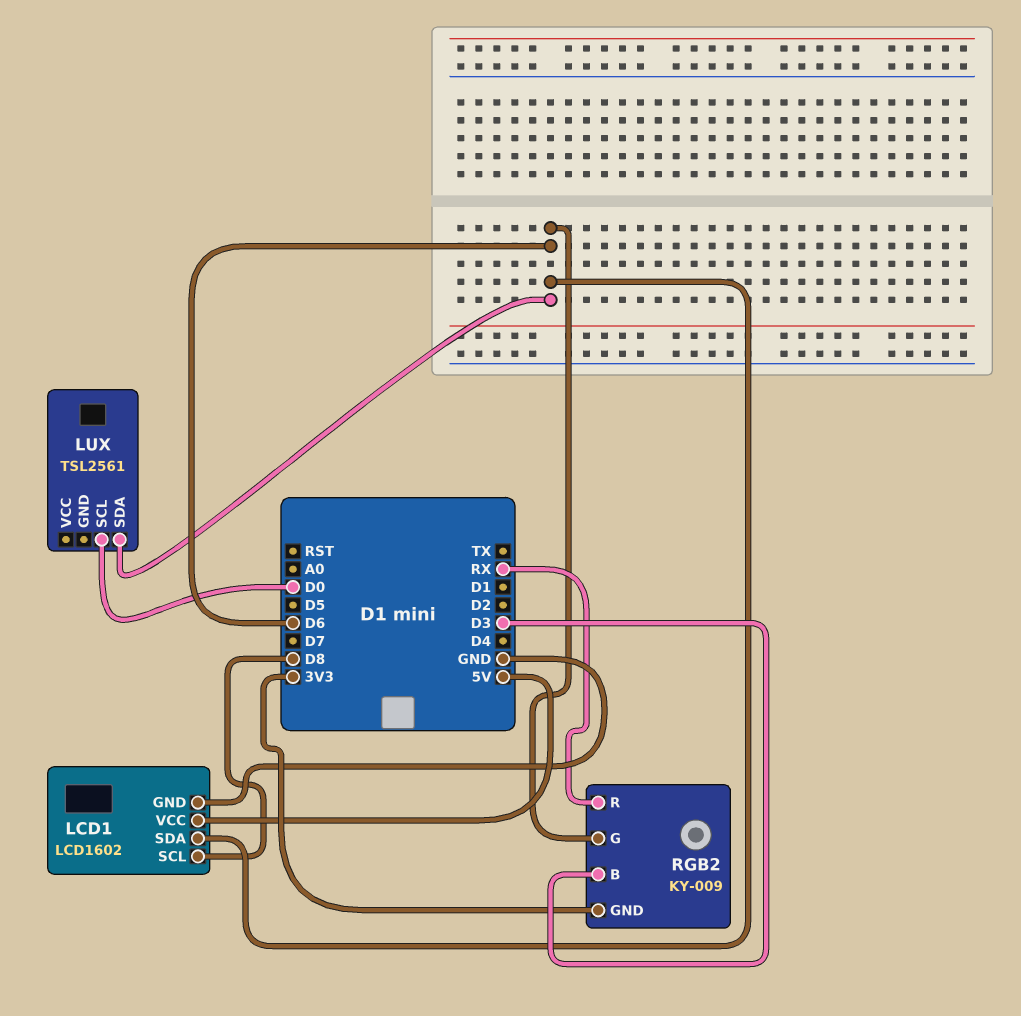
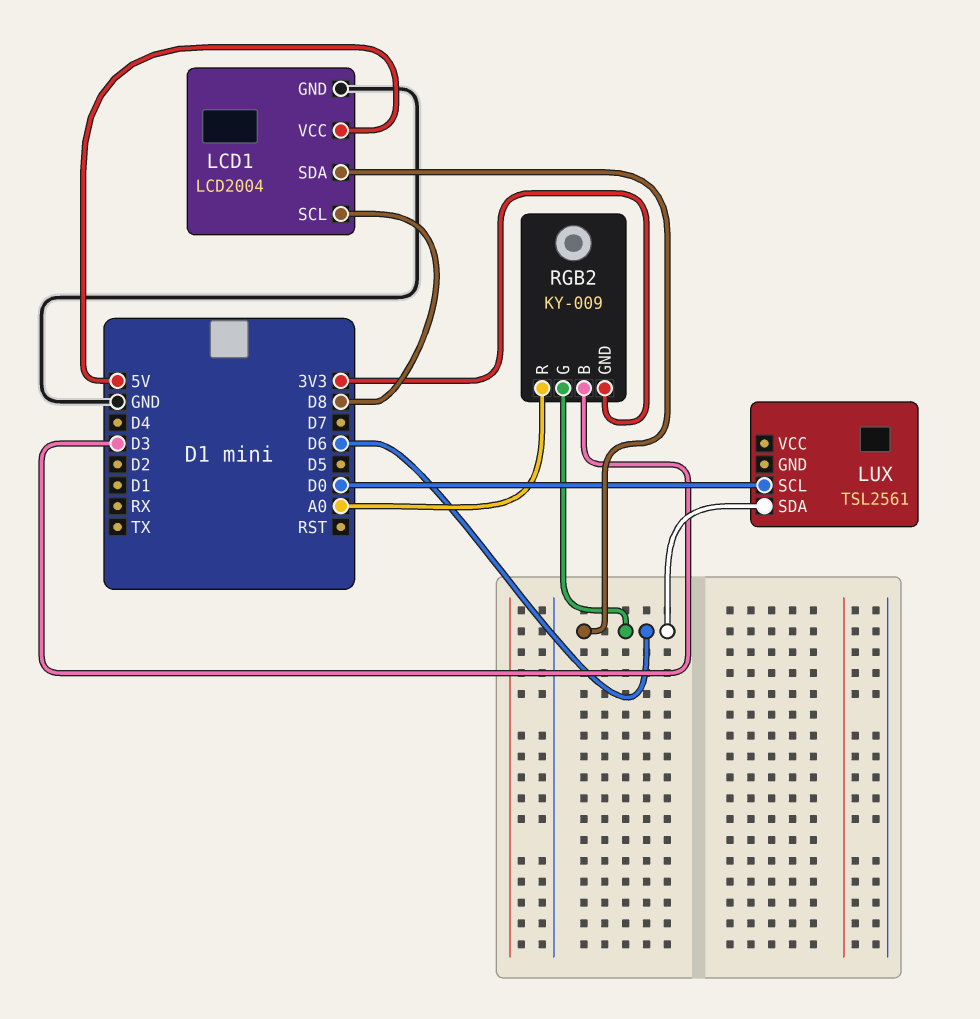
LCD1: LCD1602 -> LCD2004
RGB2 pin R: RX -> A0

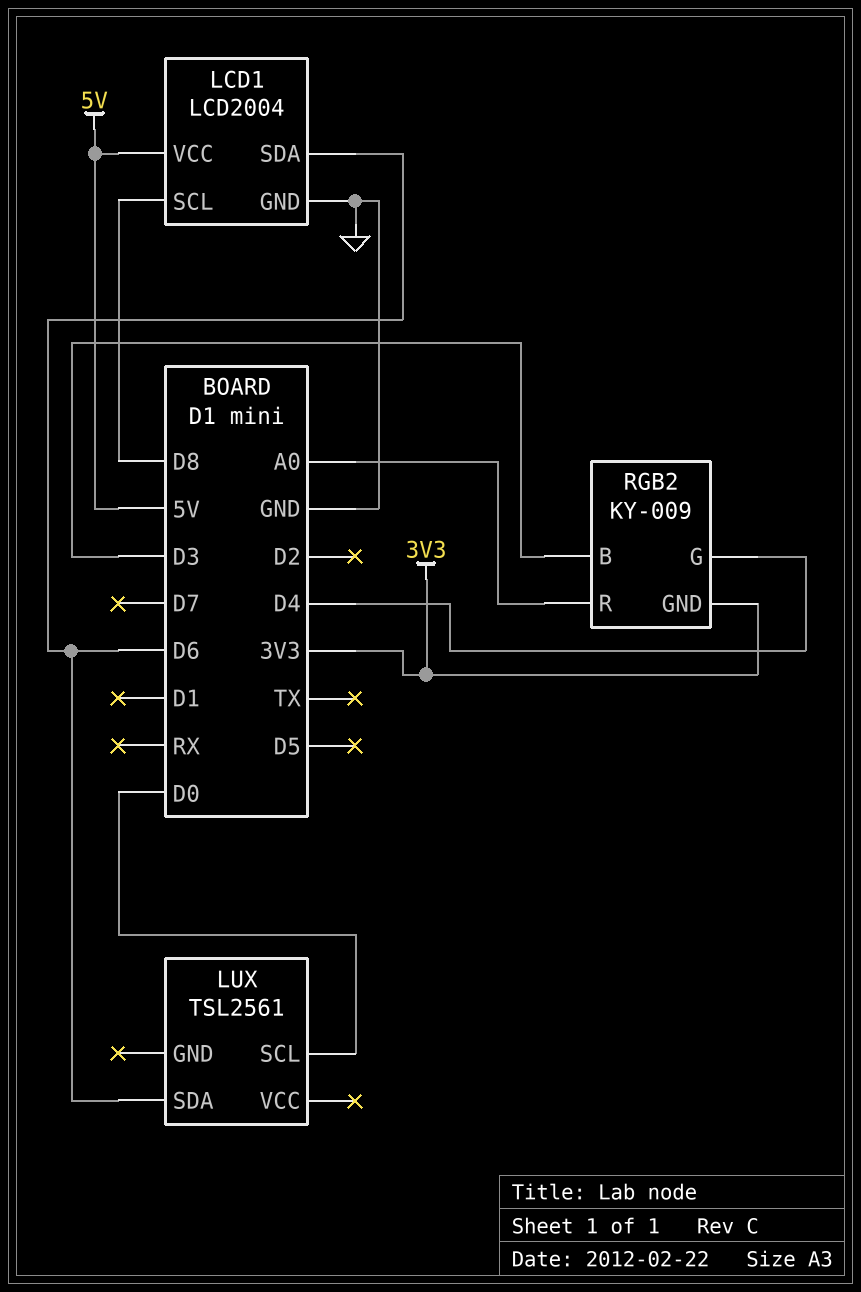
RGB2 pin G: D6 -> D4

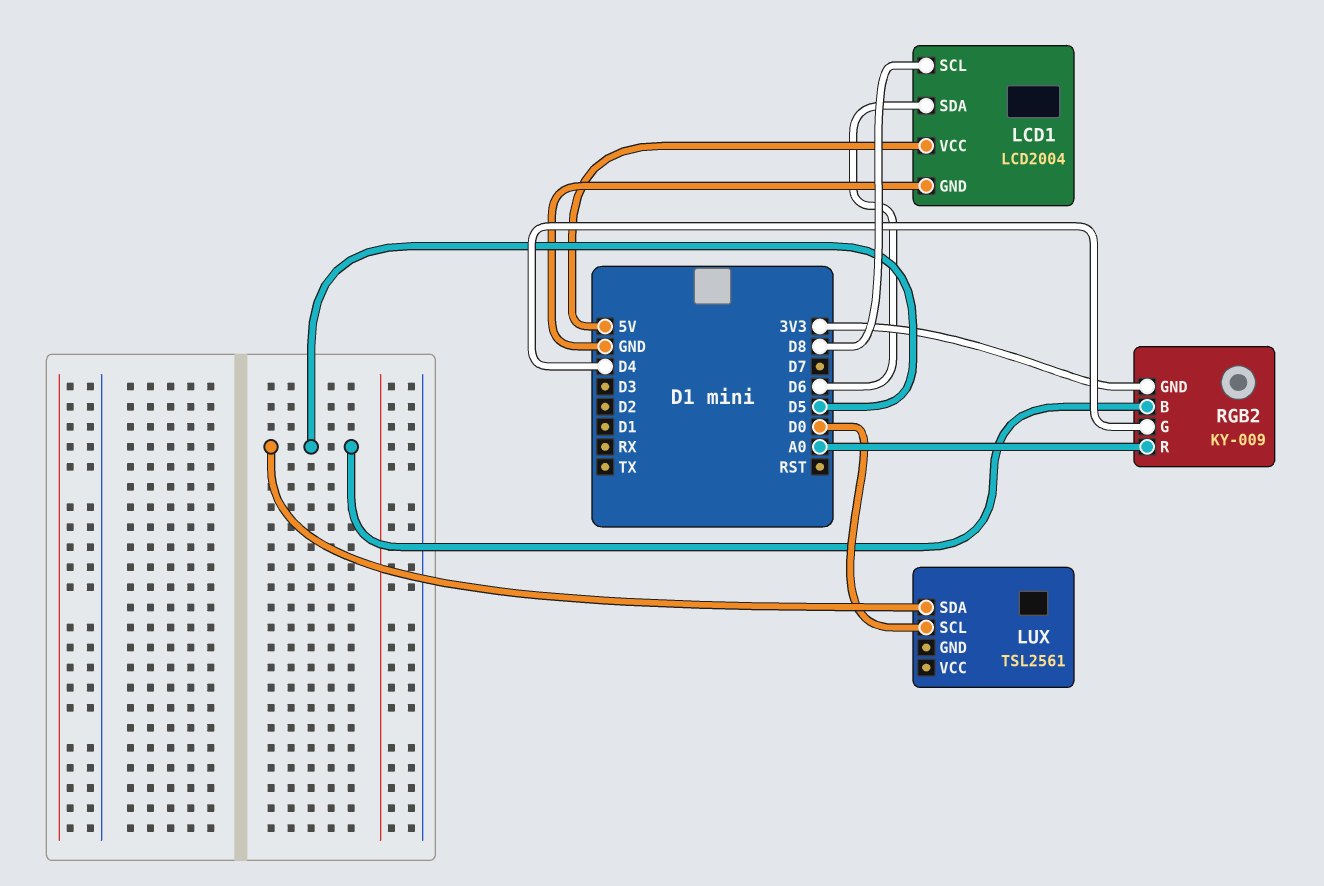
LUX pin SDA: D6 -> D5
RGB2 pin B: D3 -> D5

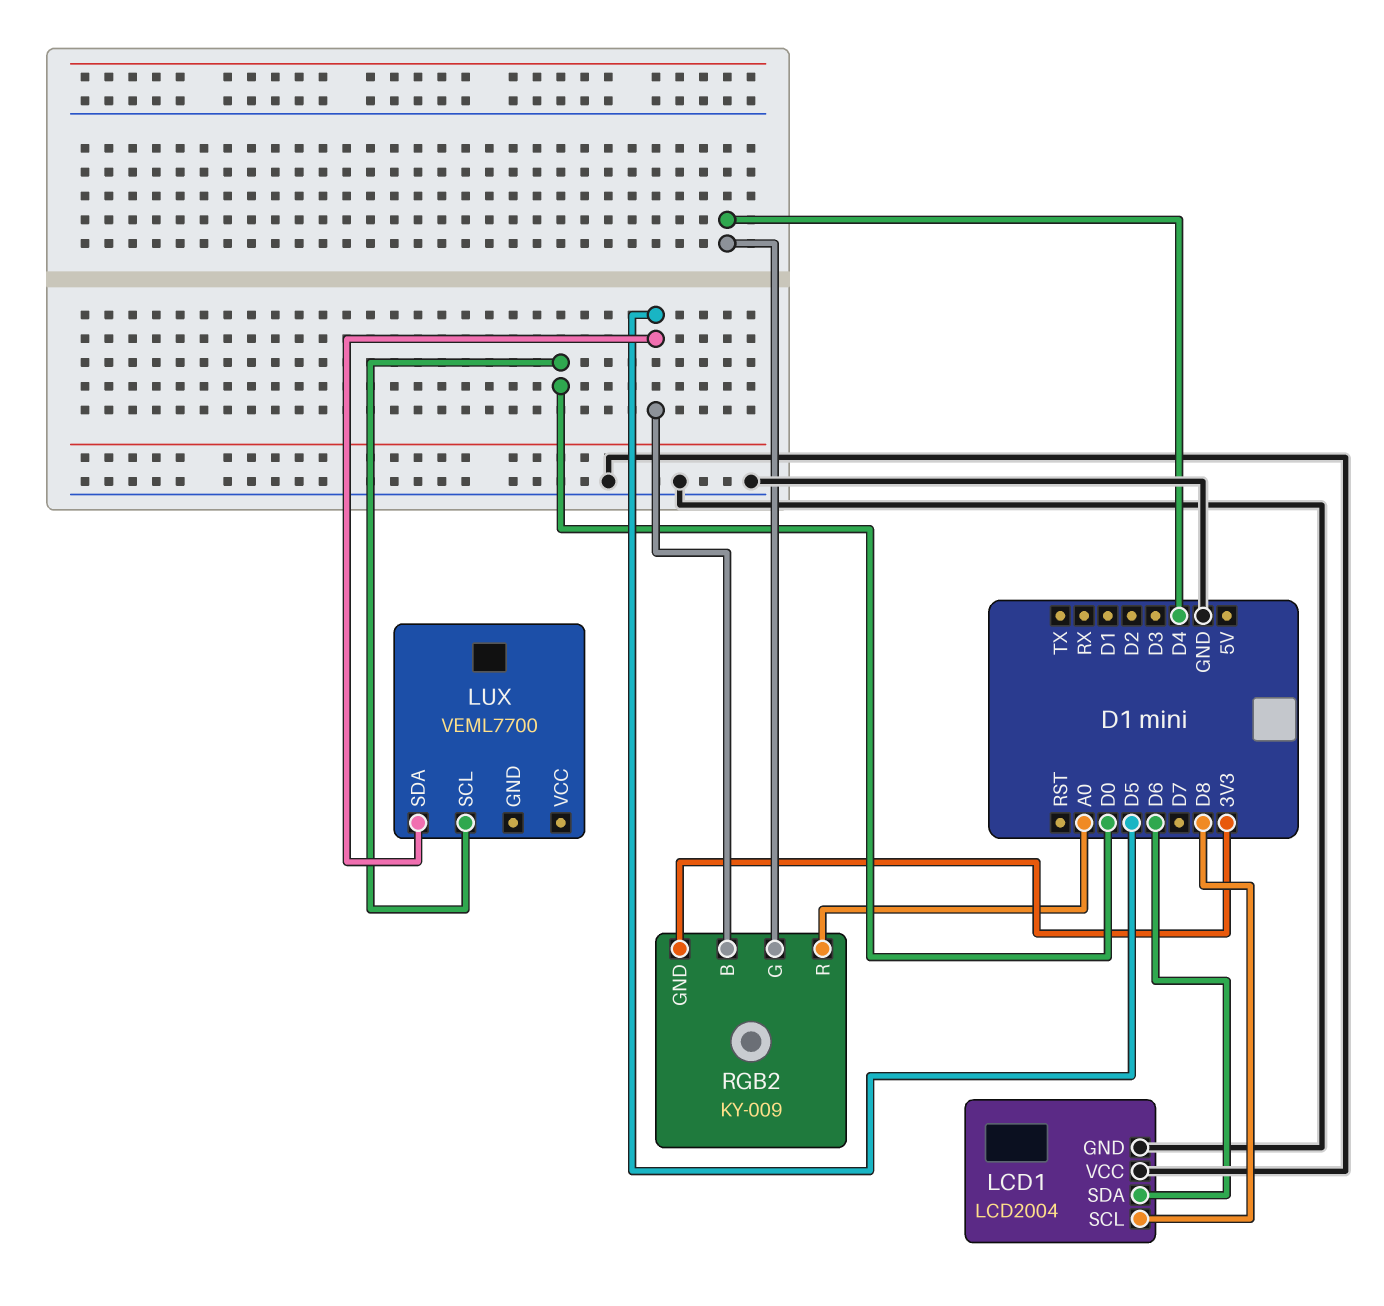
LCD1 pin VCC: 5V -> GND
LUX: TSL2561 -> VEML7700

